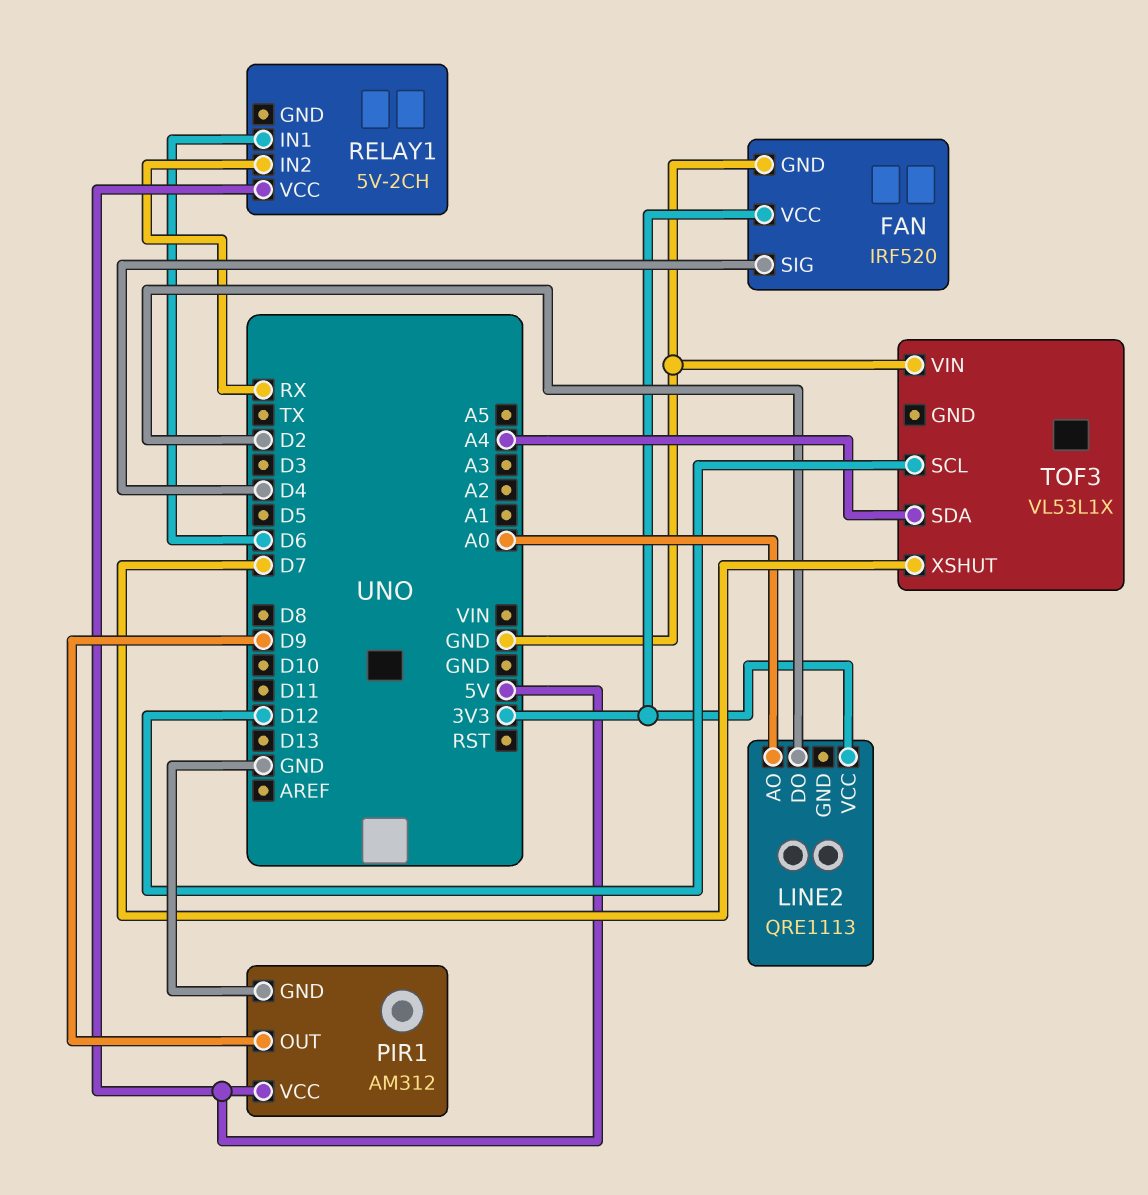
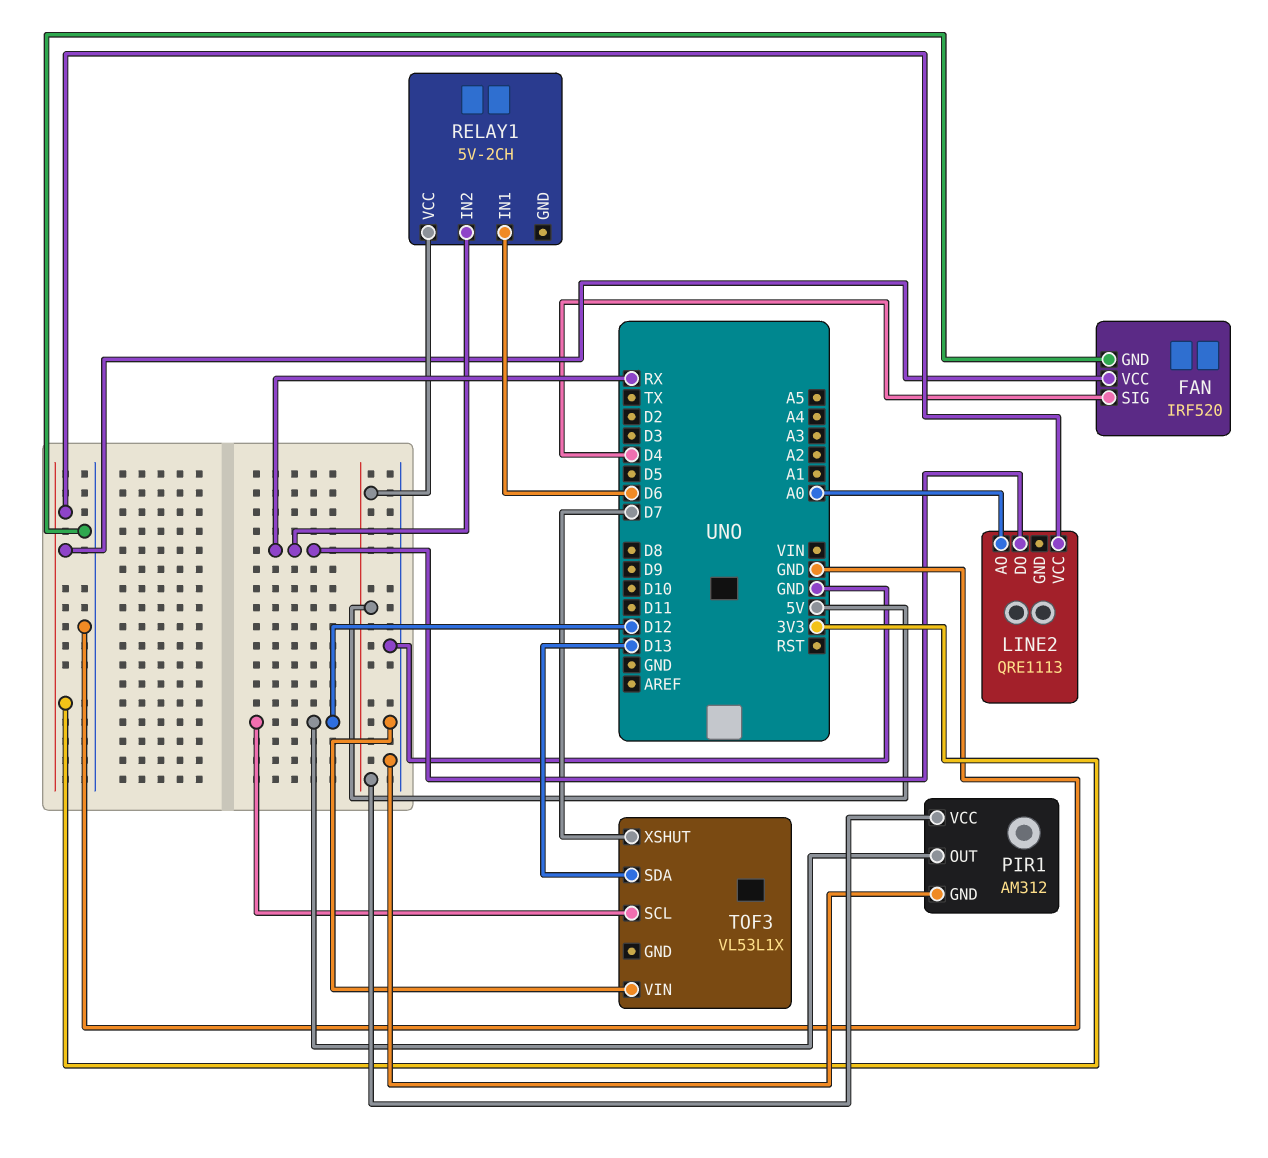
LINE2 pin DO: D2 -> RX
PIR1 pin OUT: D9 -> D12
TOF3 pin SDA: A4 -> D13

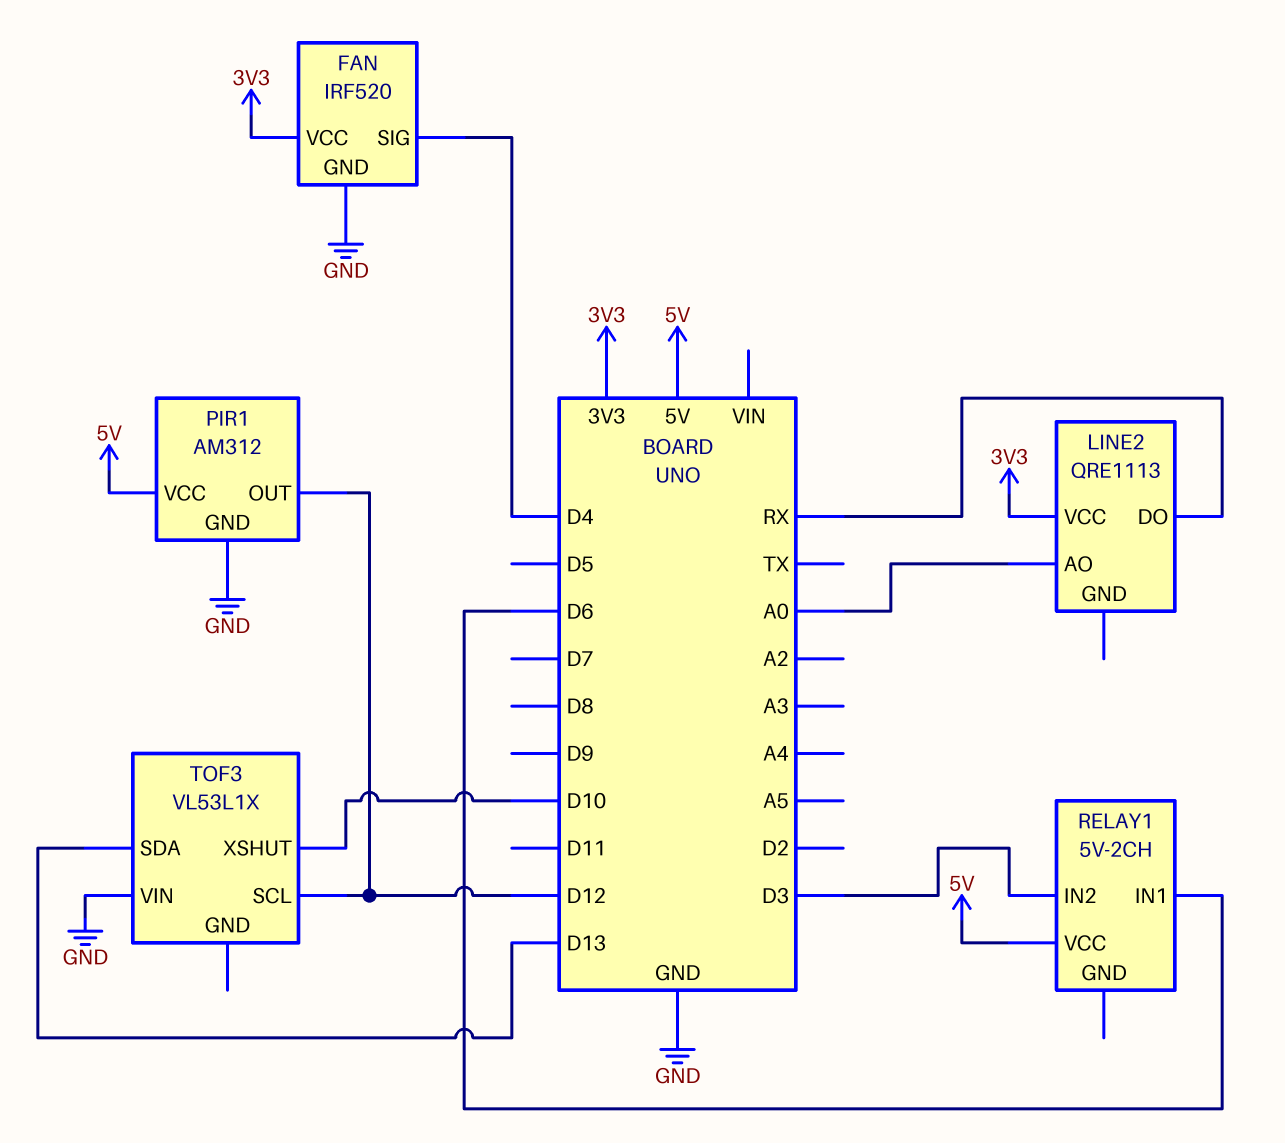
RELAY1 pin IN2: RX -> D3
TOF3 pin XSHUT: D7 -> D10

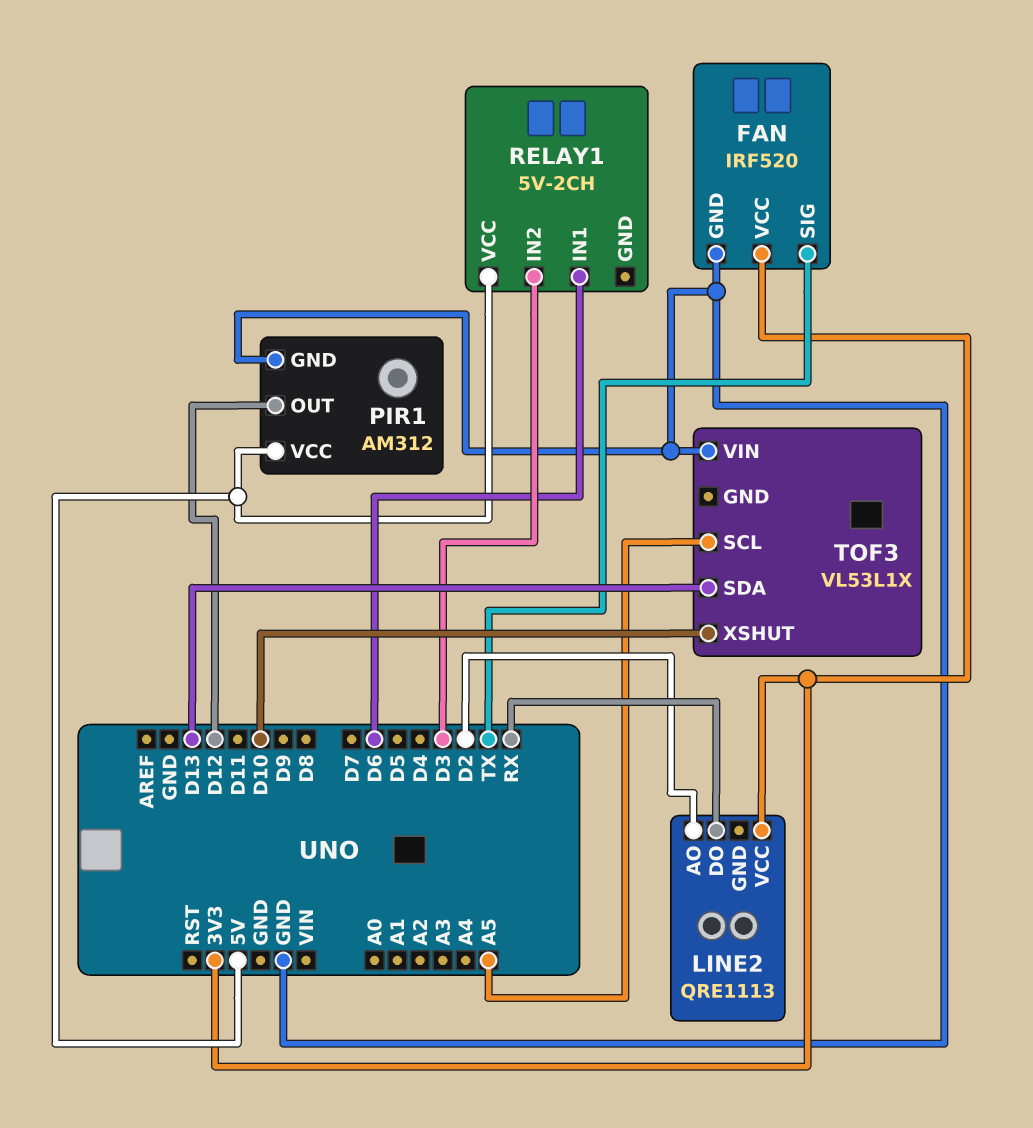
FAN pin SIG: D4 -> TX
LINE2 pin AO: A0 -> D2
TOF3 pin SCL: D12 -> A5

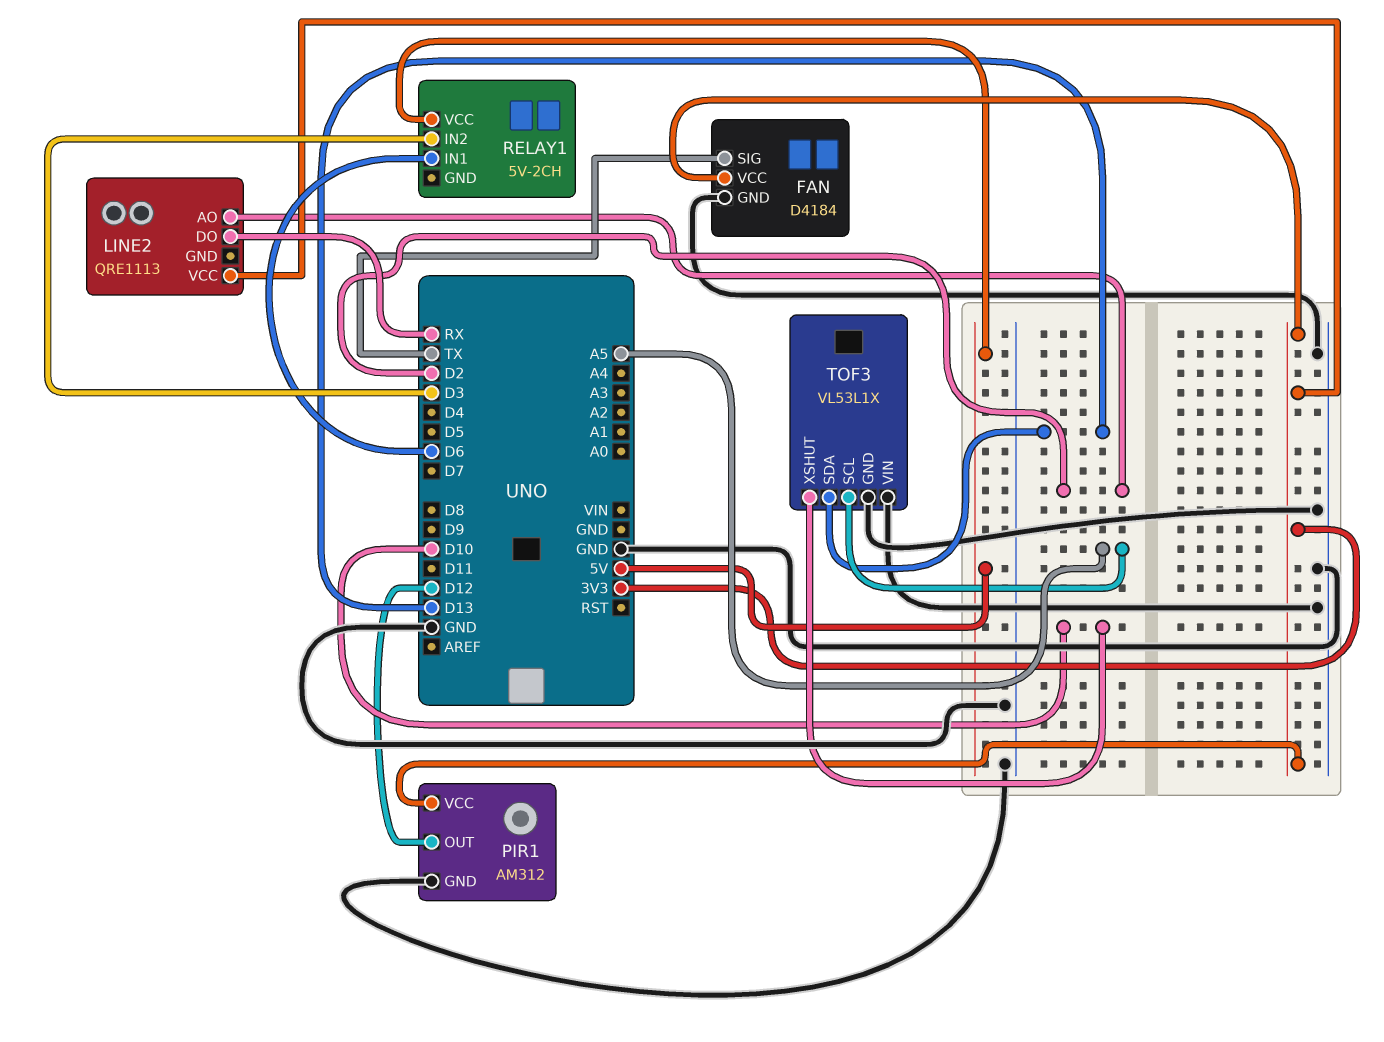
FAN: IRF520 -> D4184
PIR1 pin VCC: 5V -> 3V3
TOF3 pin GND: none -> GND

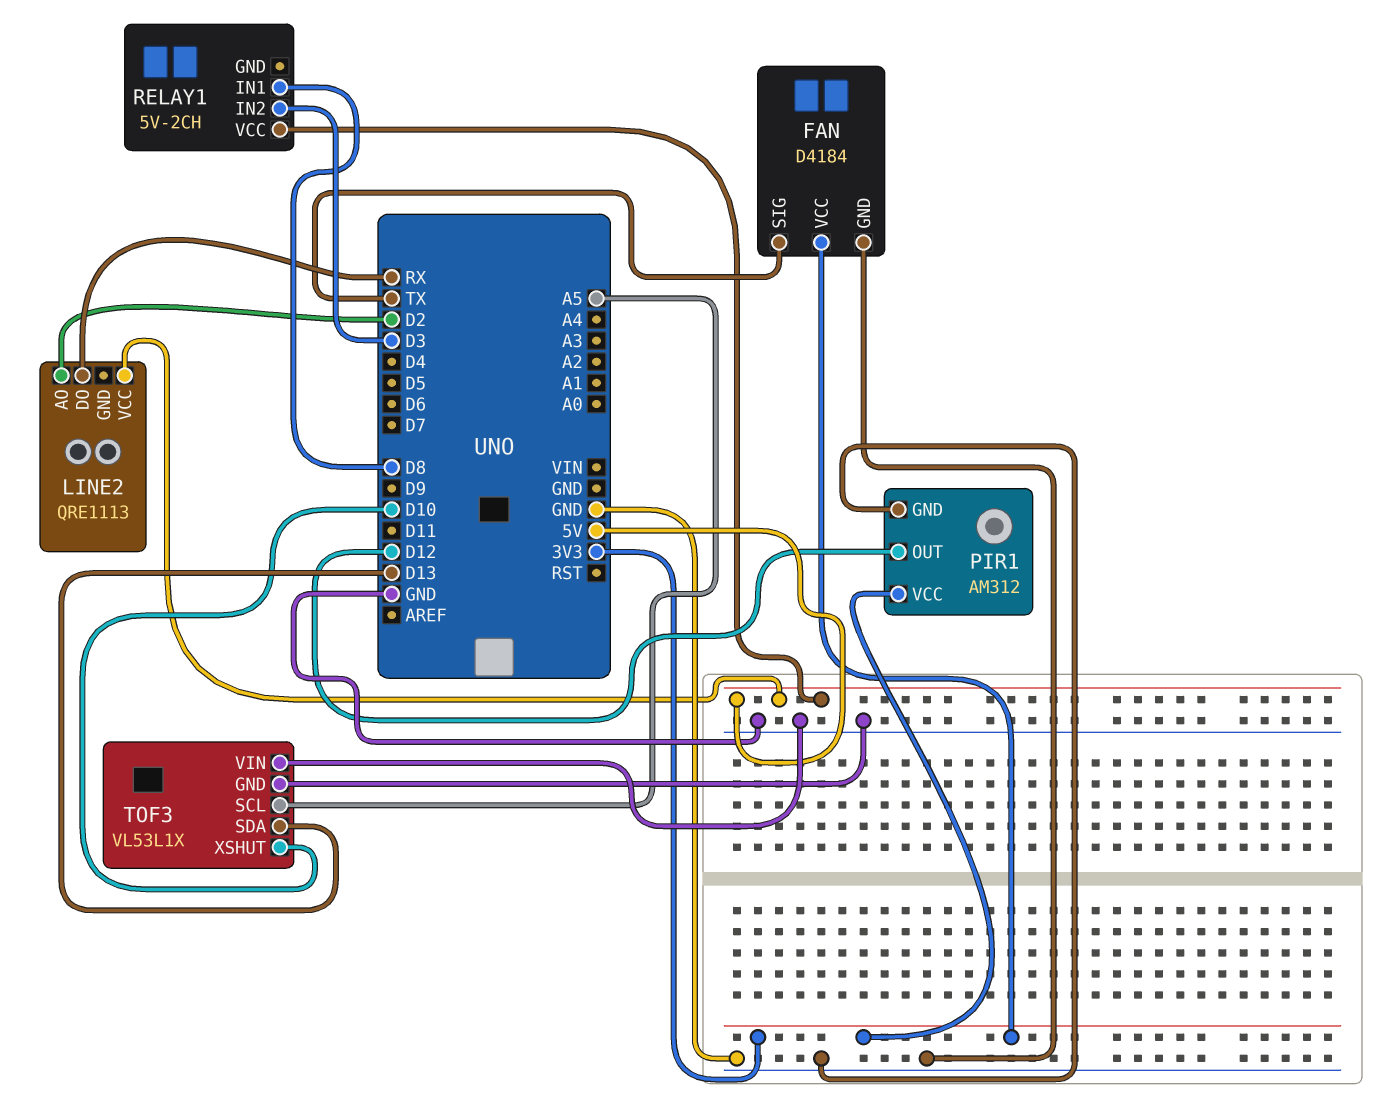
LINE2 pin VCC: 3V3 -> 5V
RELAY1 pin IN1: D6 -> D8

